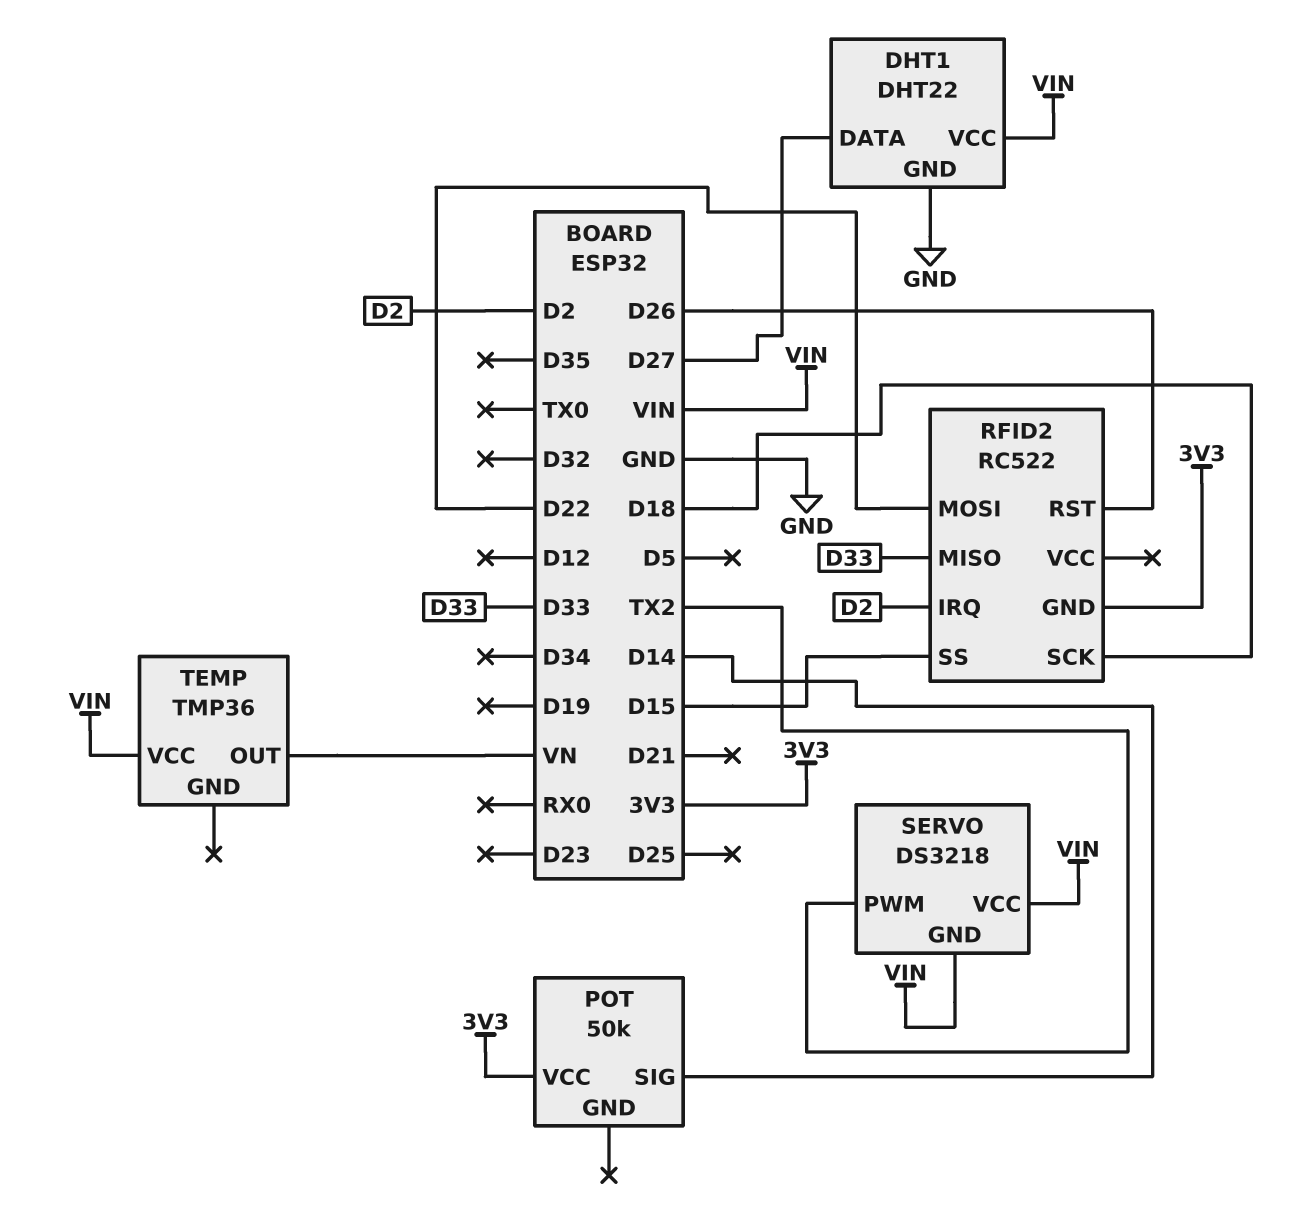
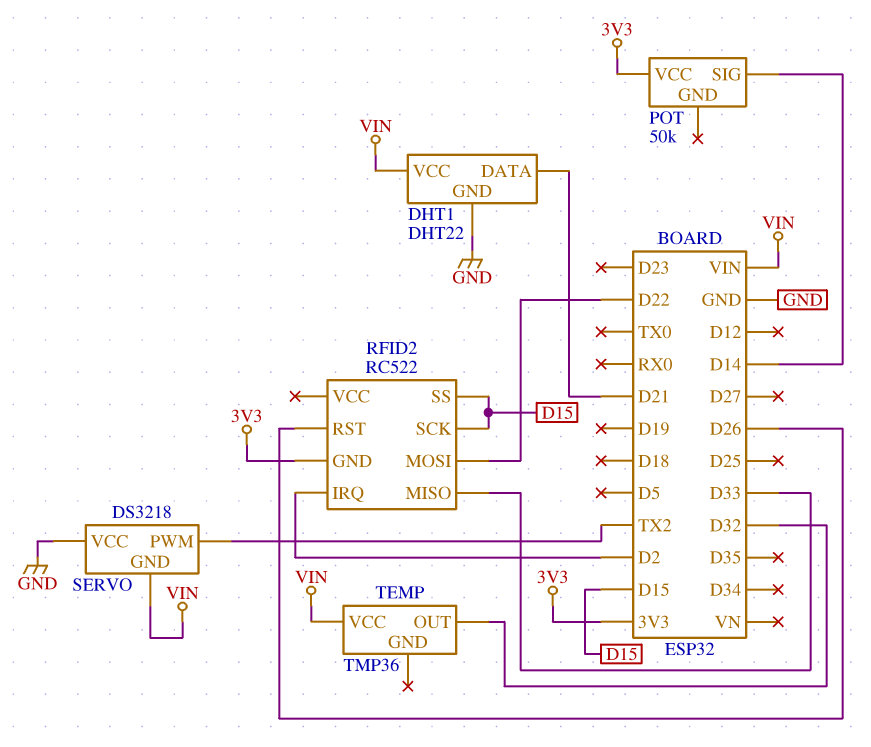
DHT1 pin DATA: D27 -> D21
RFID2 pin SCK: D18 -> D15
SERVO pin VCC: VIN -> GND
TEMP pin OUT: VN -> D32

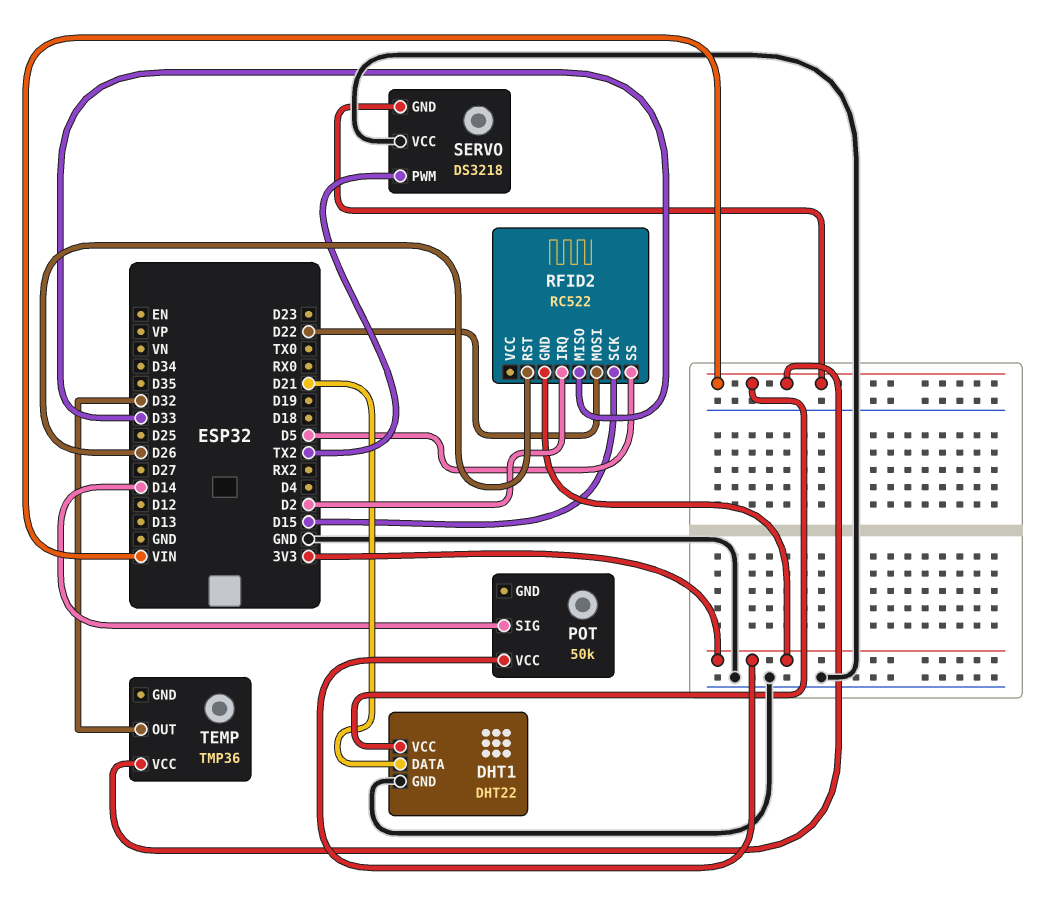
RFID2 pin SS: D15 -> D5

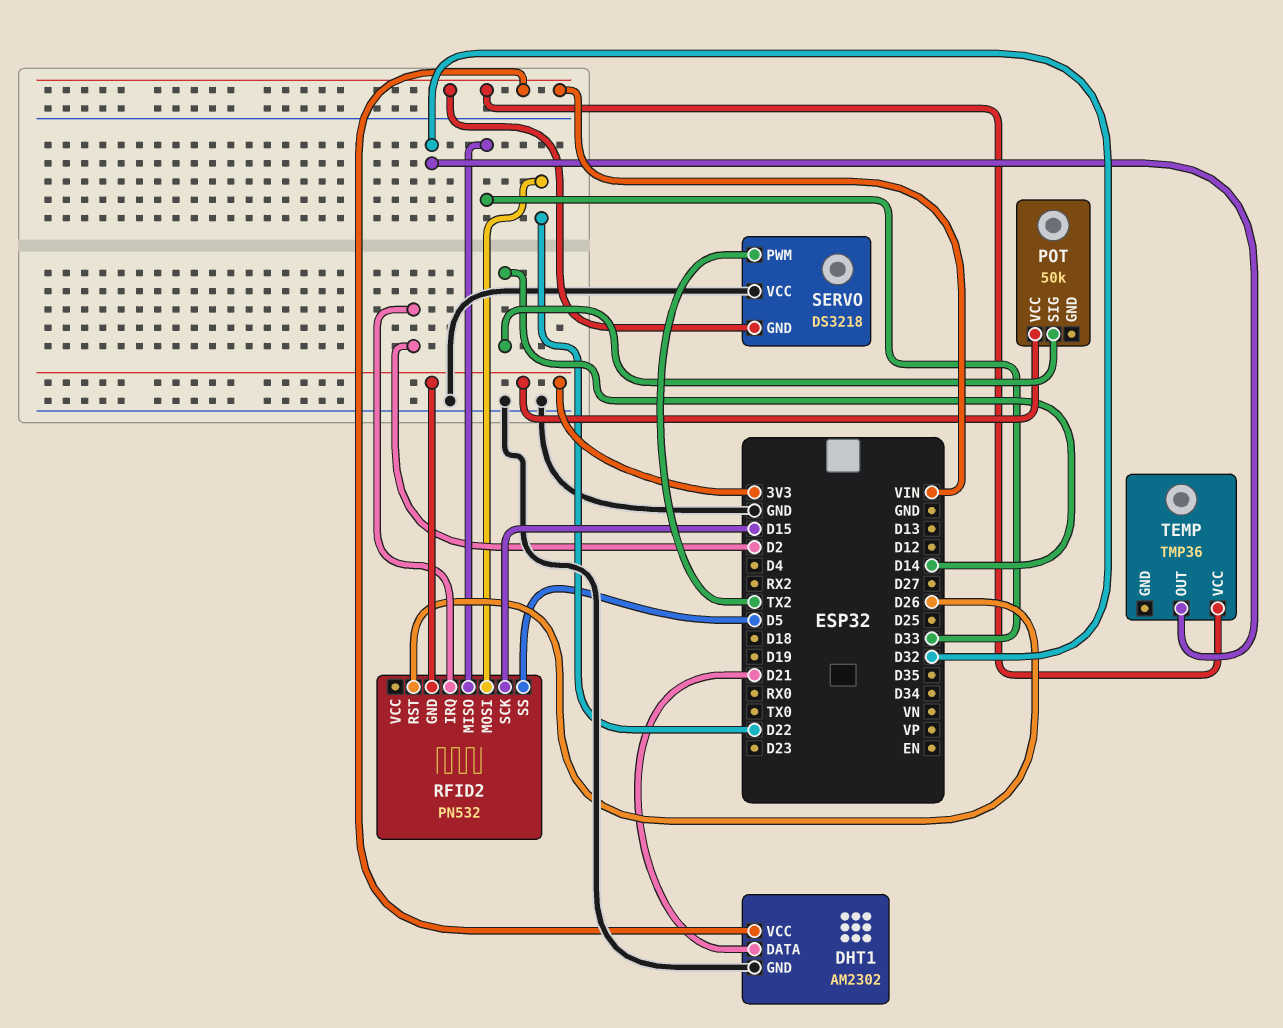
DHT1: DHT22 -> AM2302
RFID2: RC522 -> PN532

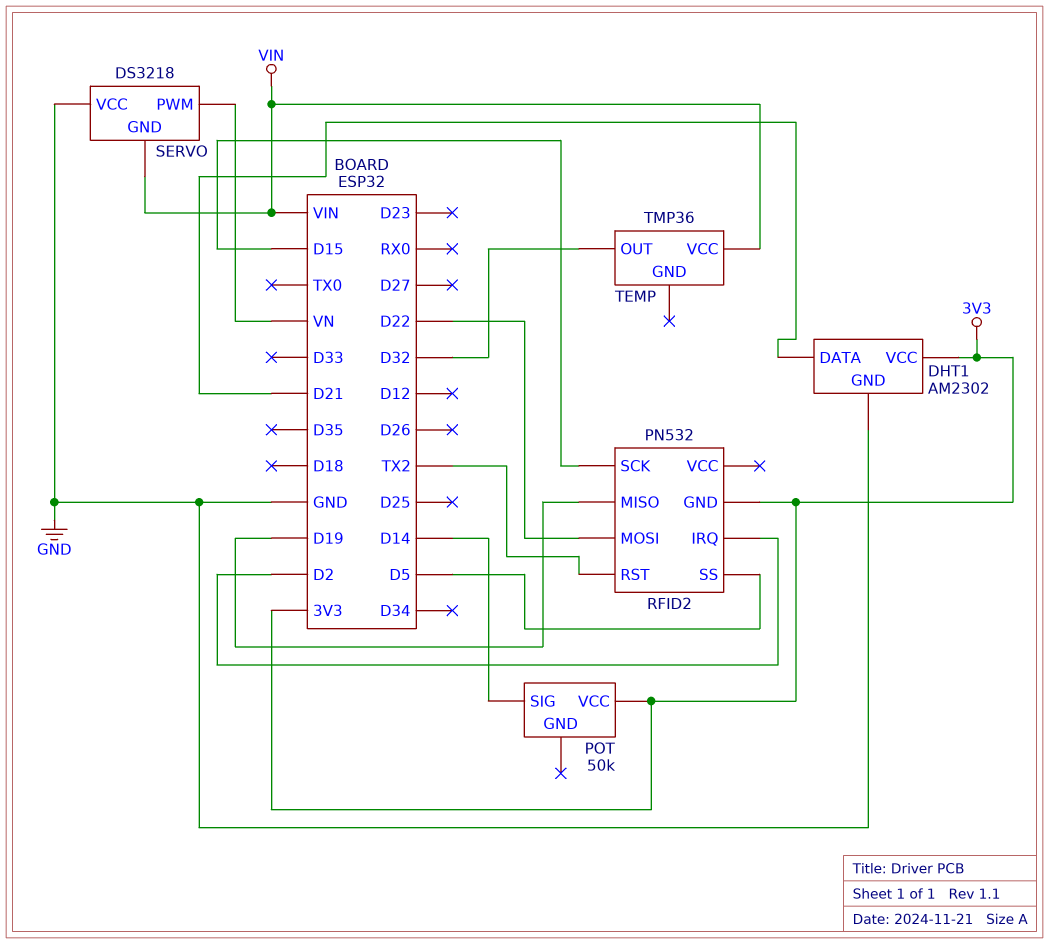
DHT1 pin VCC: VIN -> 3V3
RFID2 pin MISO: D33 -> D19
RFID2 pin RST: D26 -> TX2
SERVO pin PWM: TX2 -> VN

